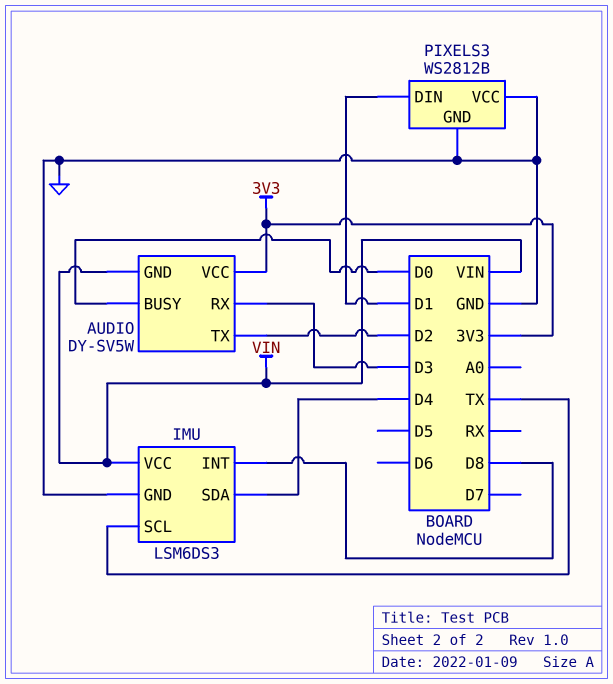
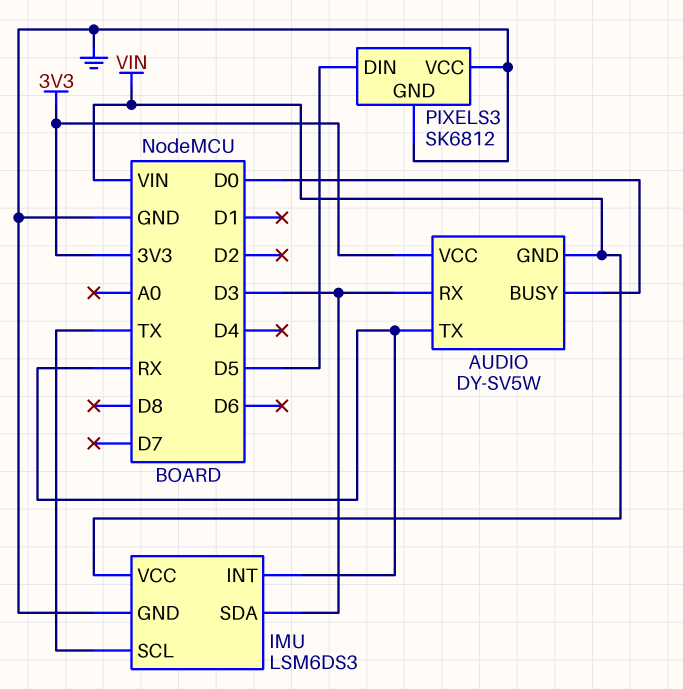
AUDIO pin TX: D2 -> RX
IMU pin INT: D8 -> RX
IMU pin SDA: D4 -> D3
PIXELS3: WS2812B -> SK6812
PIXELS3 pin DIN: D1 -> D5

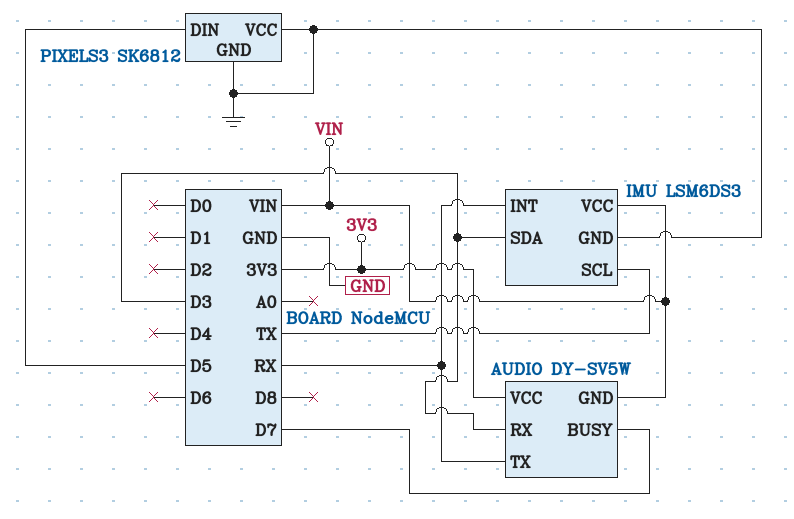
AUDIO pin BUSY: D0 -> D7

